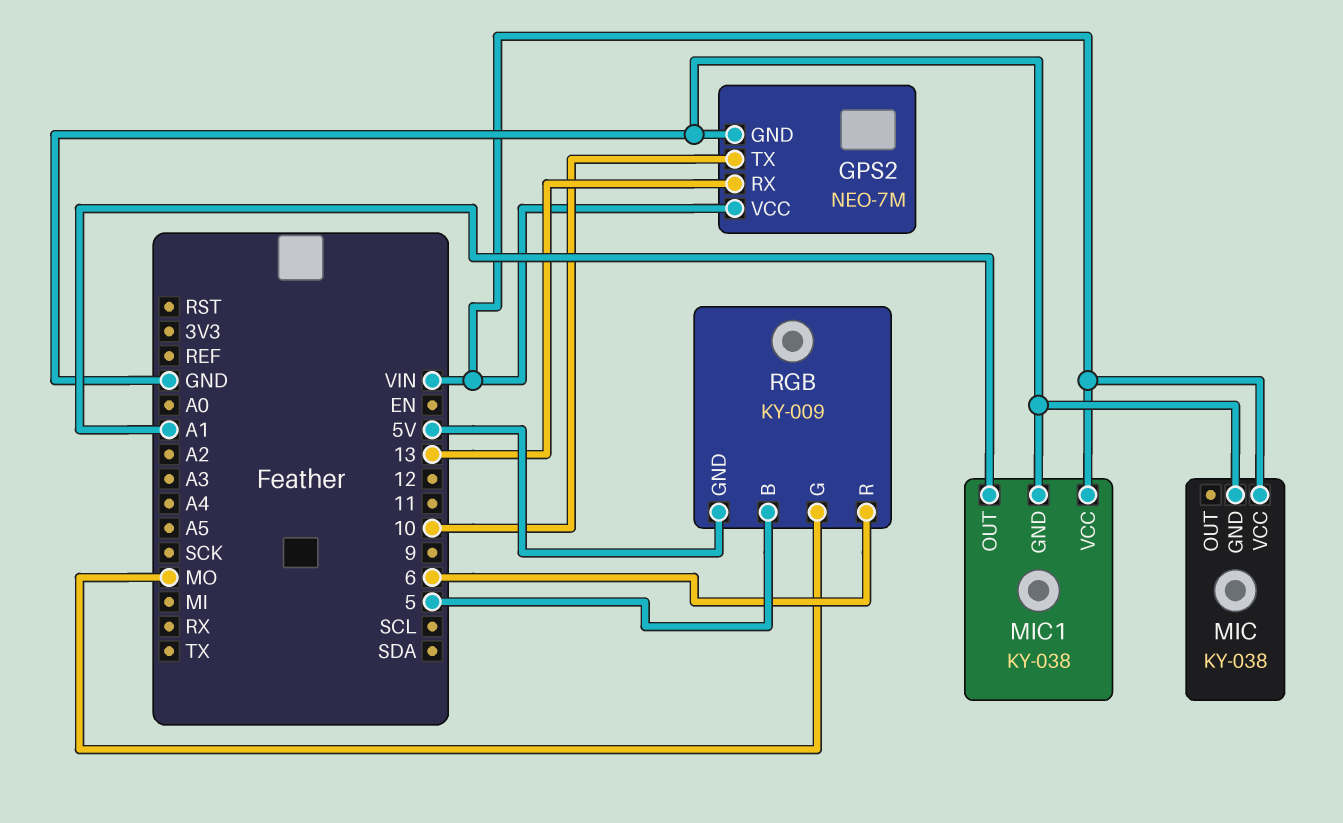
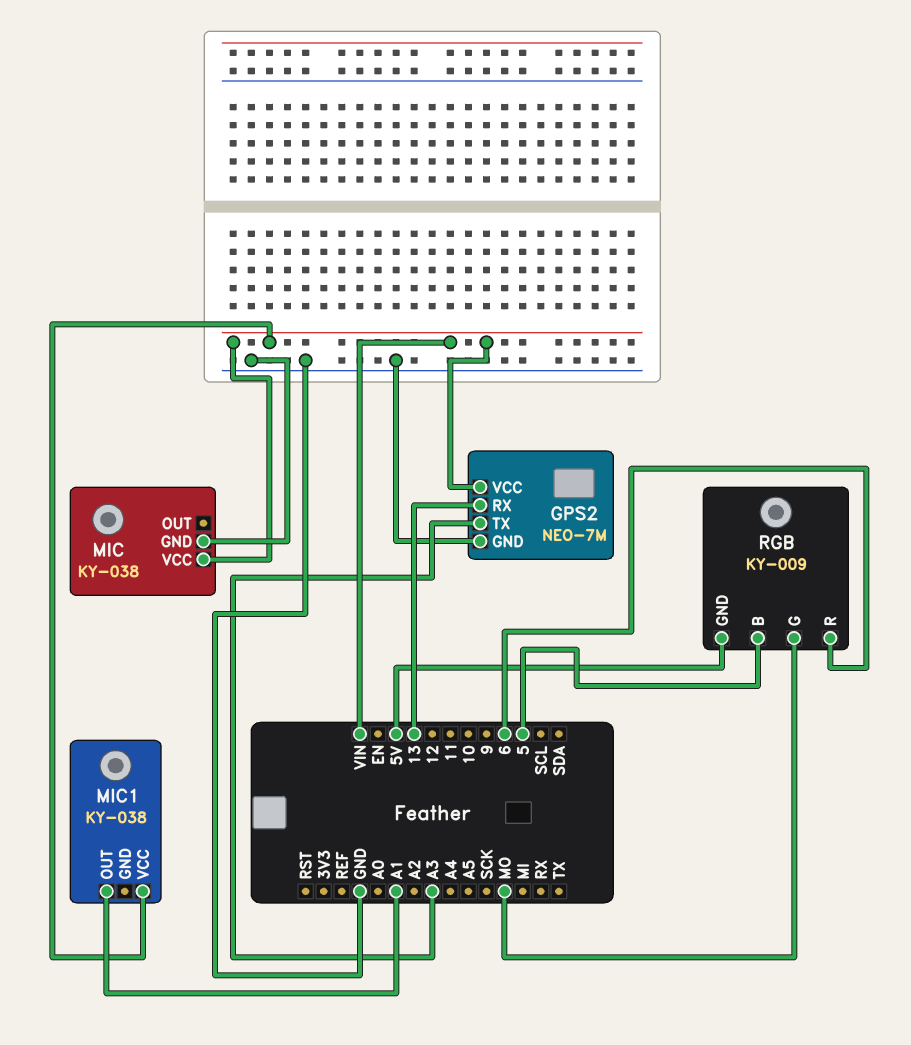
GPS2 pin TX: 10 -> A3
MIC1 pin GND: GND -> none

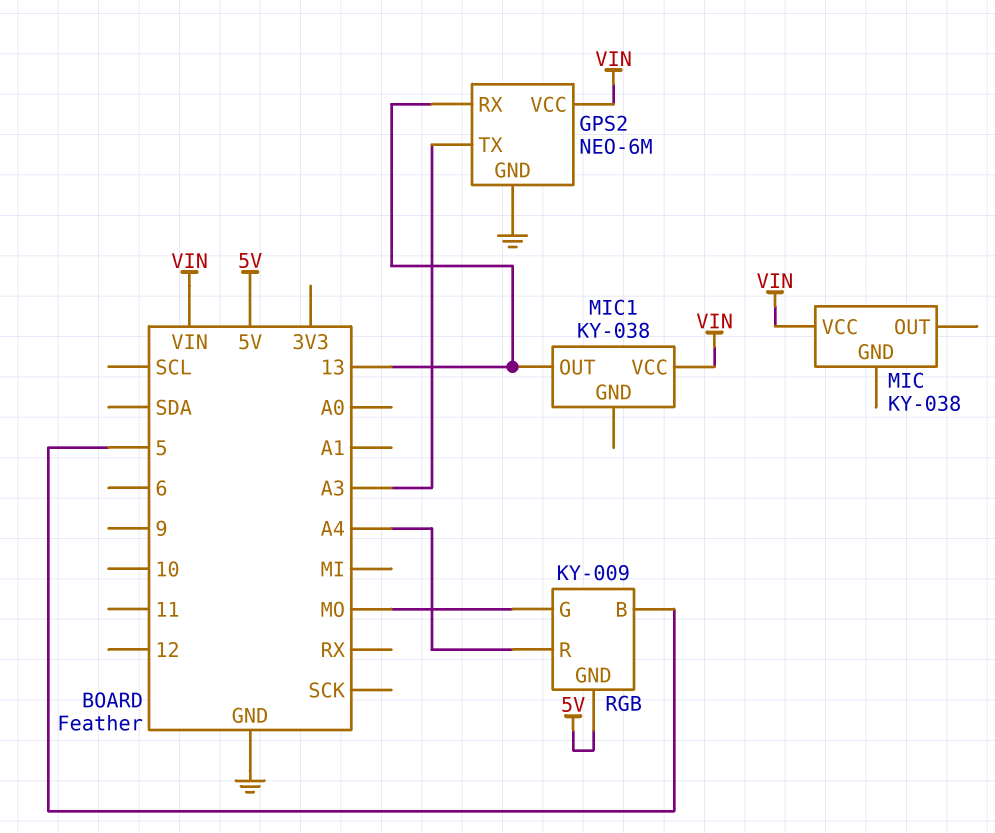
GPS2: NEO-7M -> NEO-6M
MIC pin GND: GND -> none
MIC1 pin OUT: A1 -> 13
RGB pin R: 6 -> A4

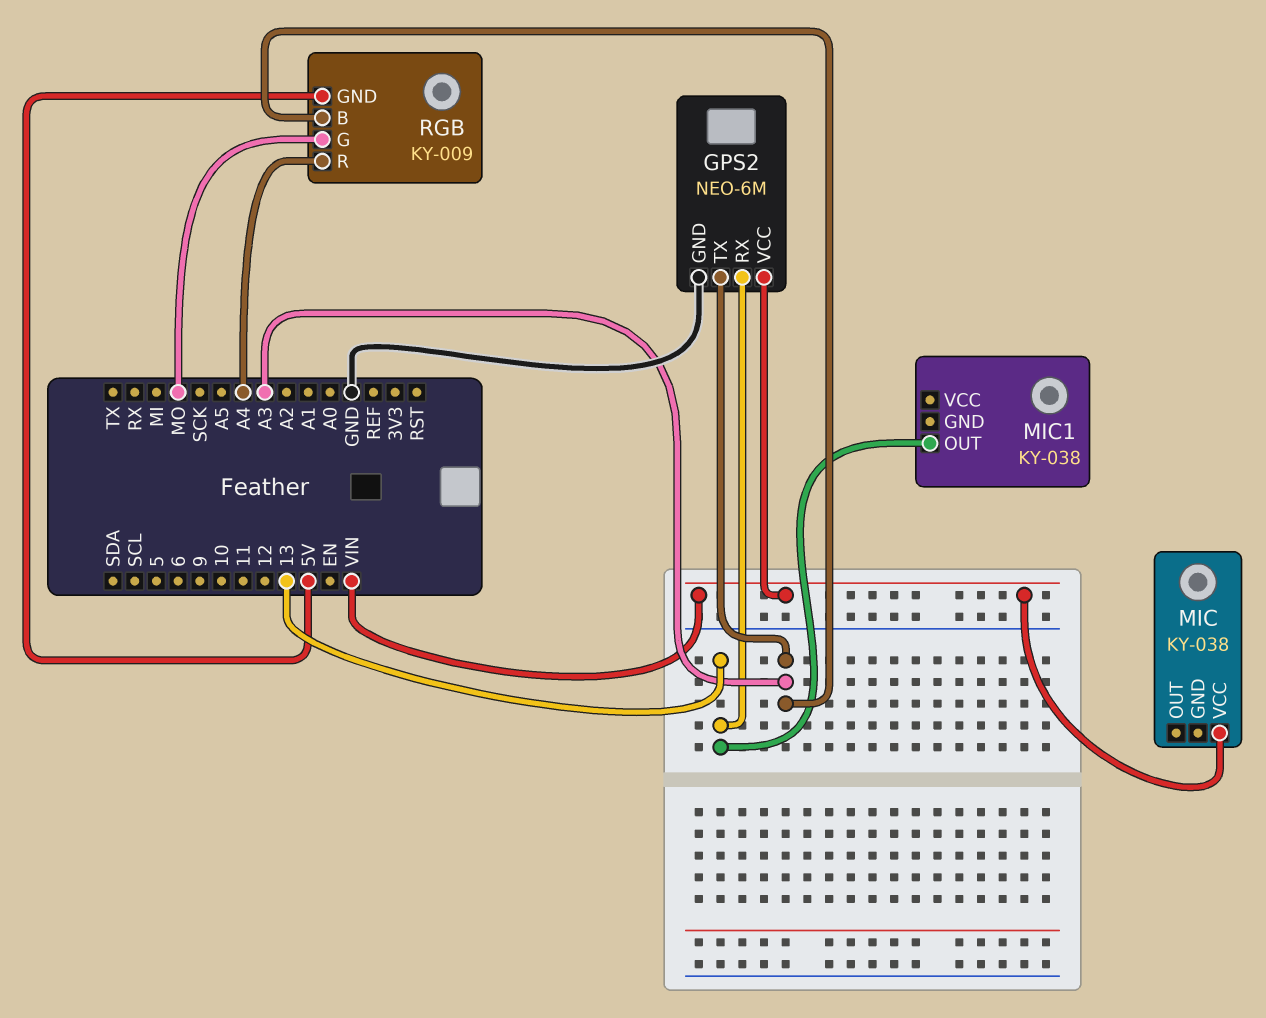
MIC1 pin VCC: VIN -> none
RGB pin B: 5 -> A3

